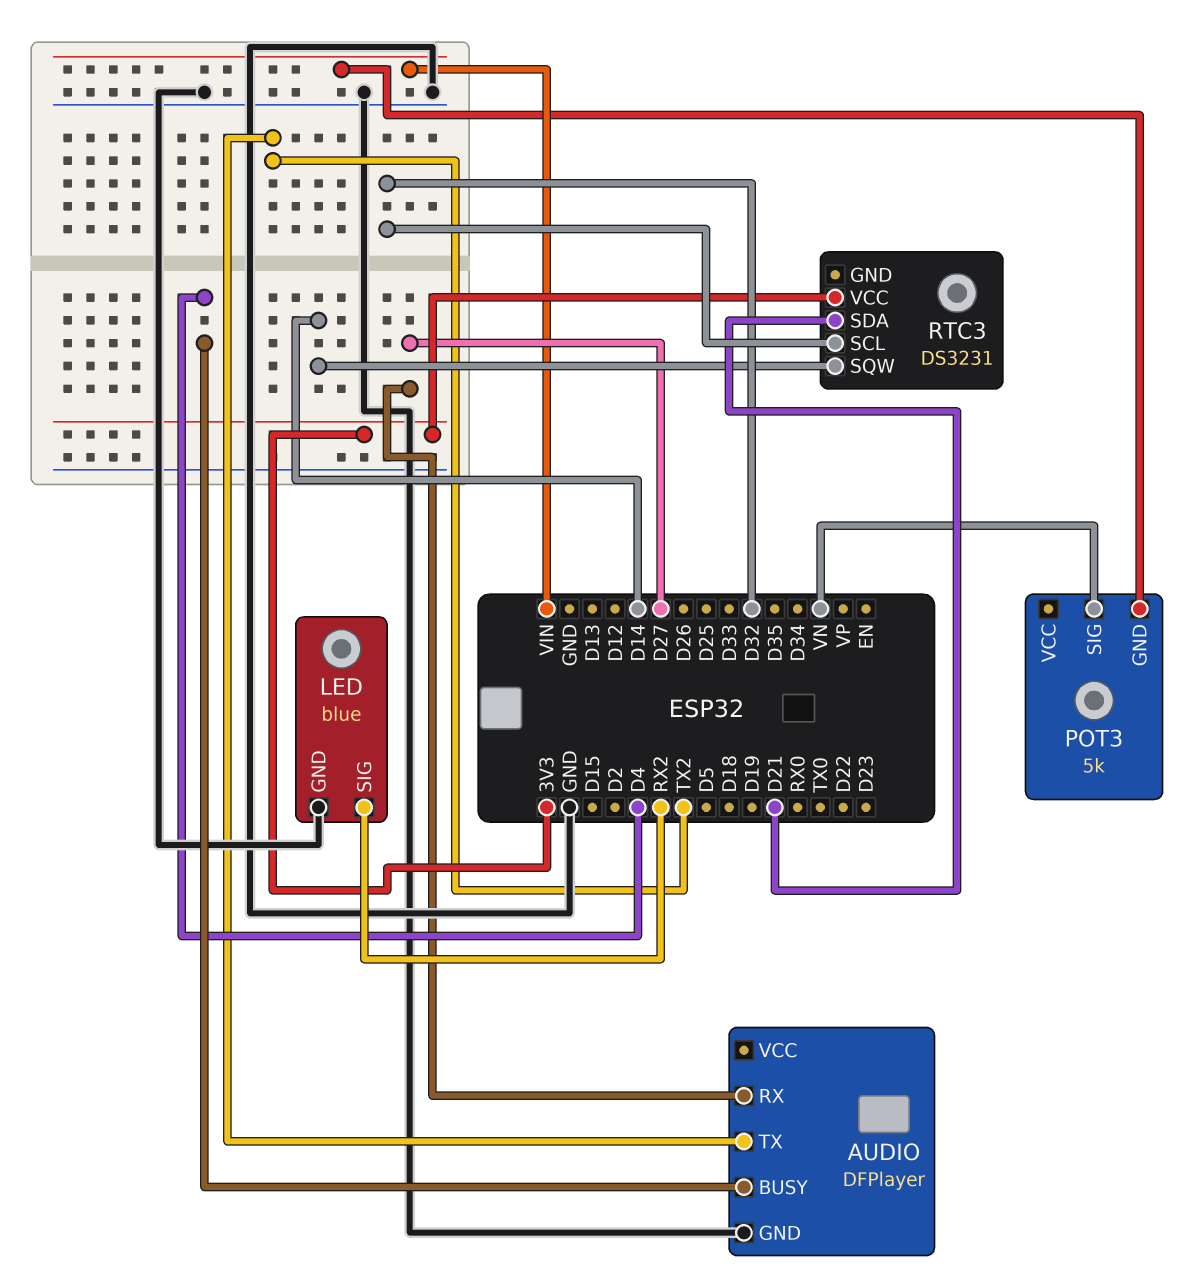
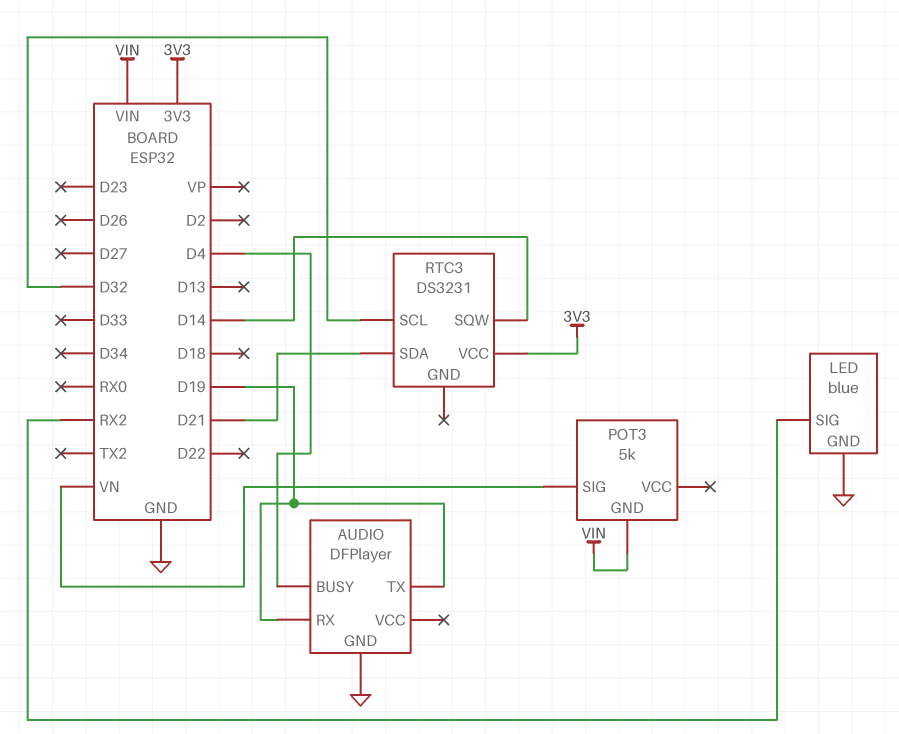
AUDIO pin RX: D27 -> D19
AUDIO pin TX: TX2 -> D19

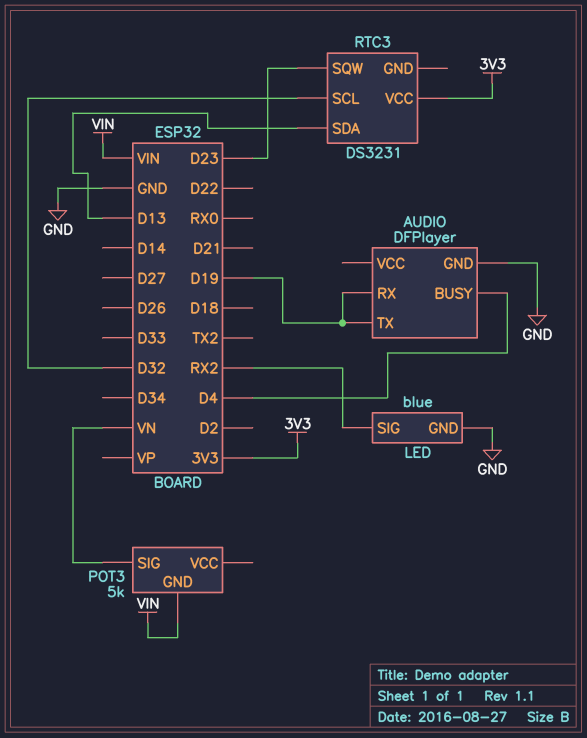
RTC3 pin SDA: D21 -> D13
RTC3 pin SQW: D14 -> D23

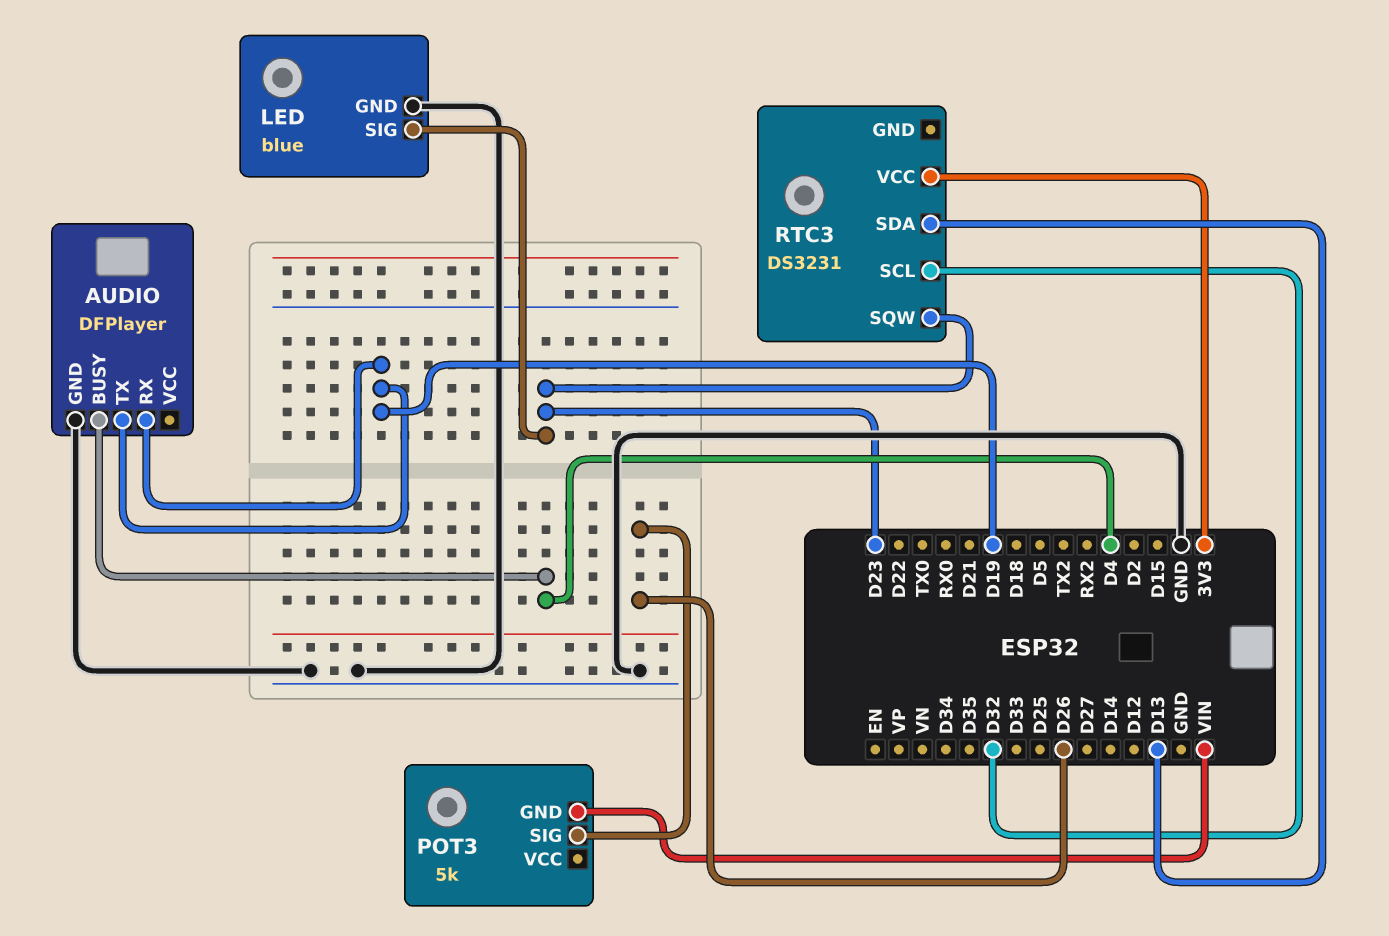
LED pin SIG: RX2 -> D23
POT3 pin SIG: VN -> D26

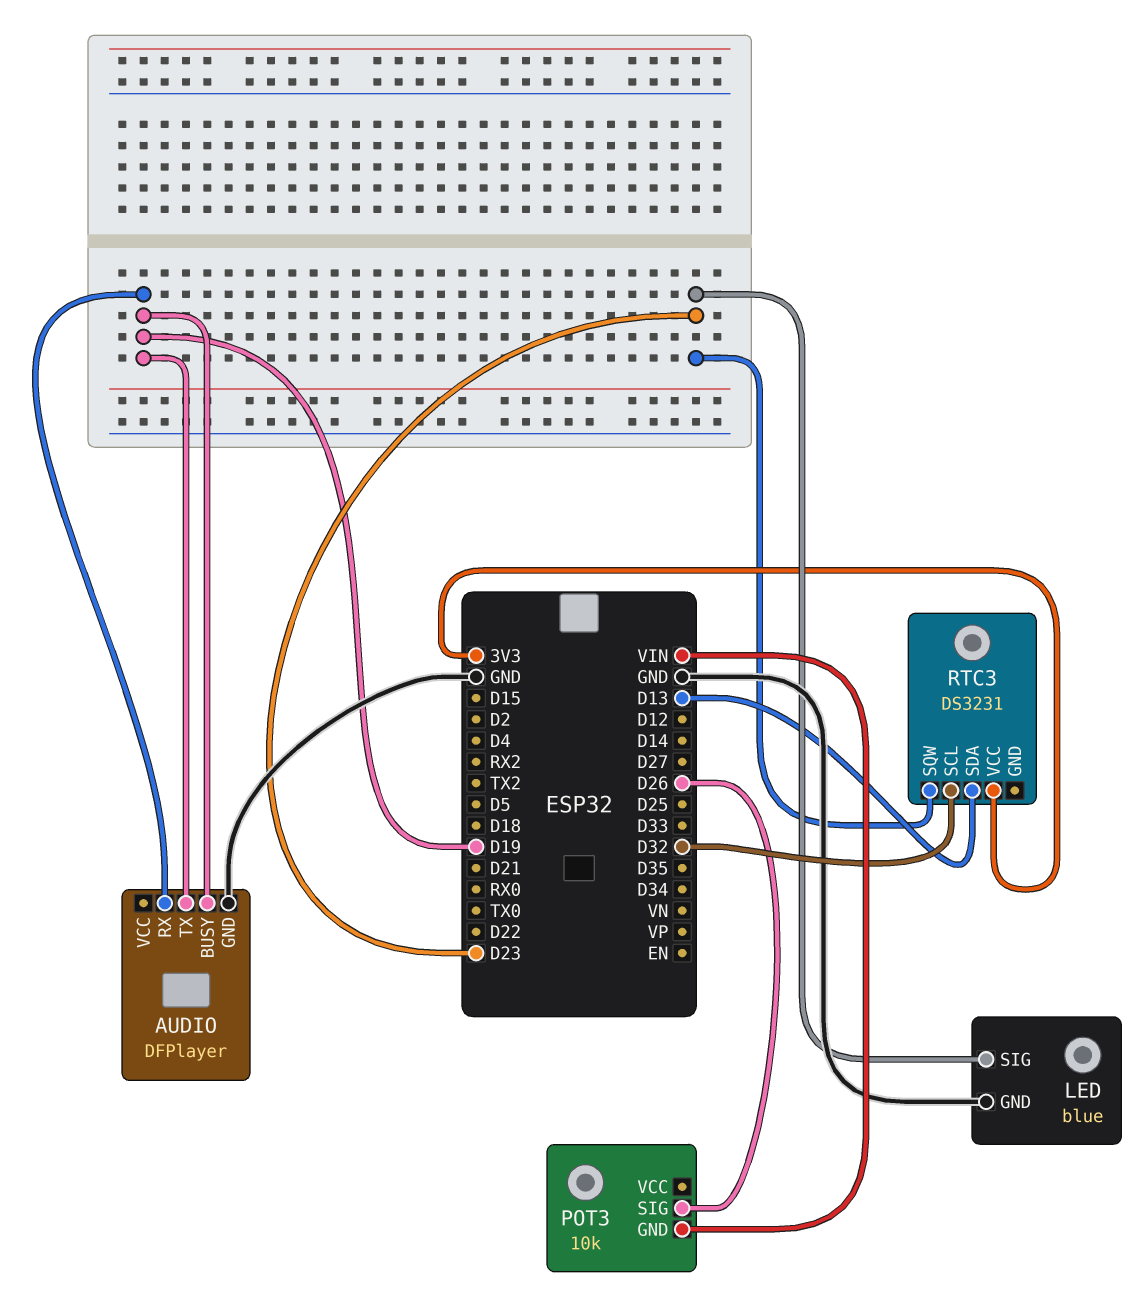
AUDIO pin BUSY: D4 -> D19
POT3: 5k -> 10k

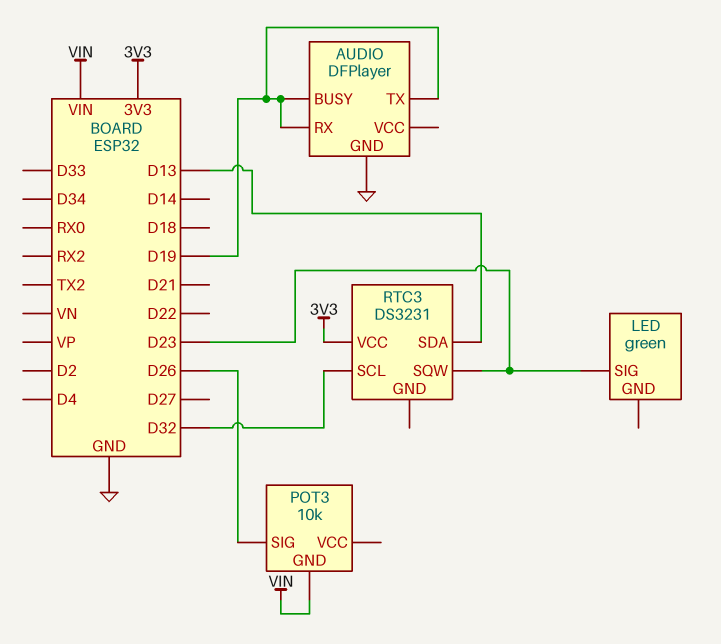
LED: blue -> green
LED pin GND: GND -> none

